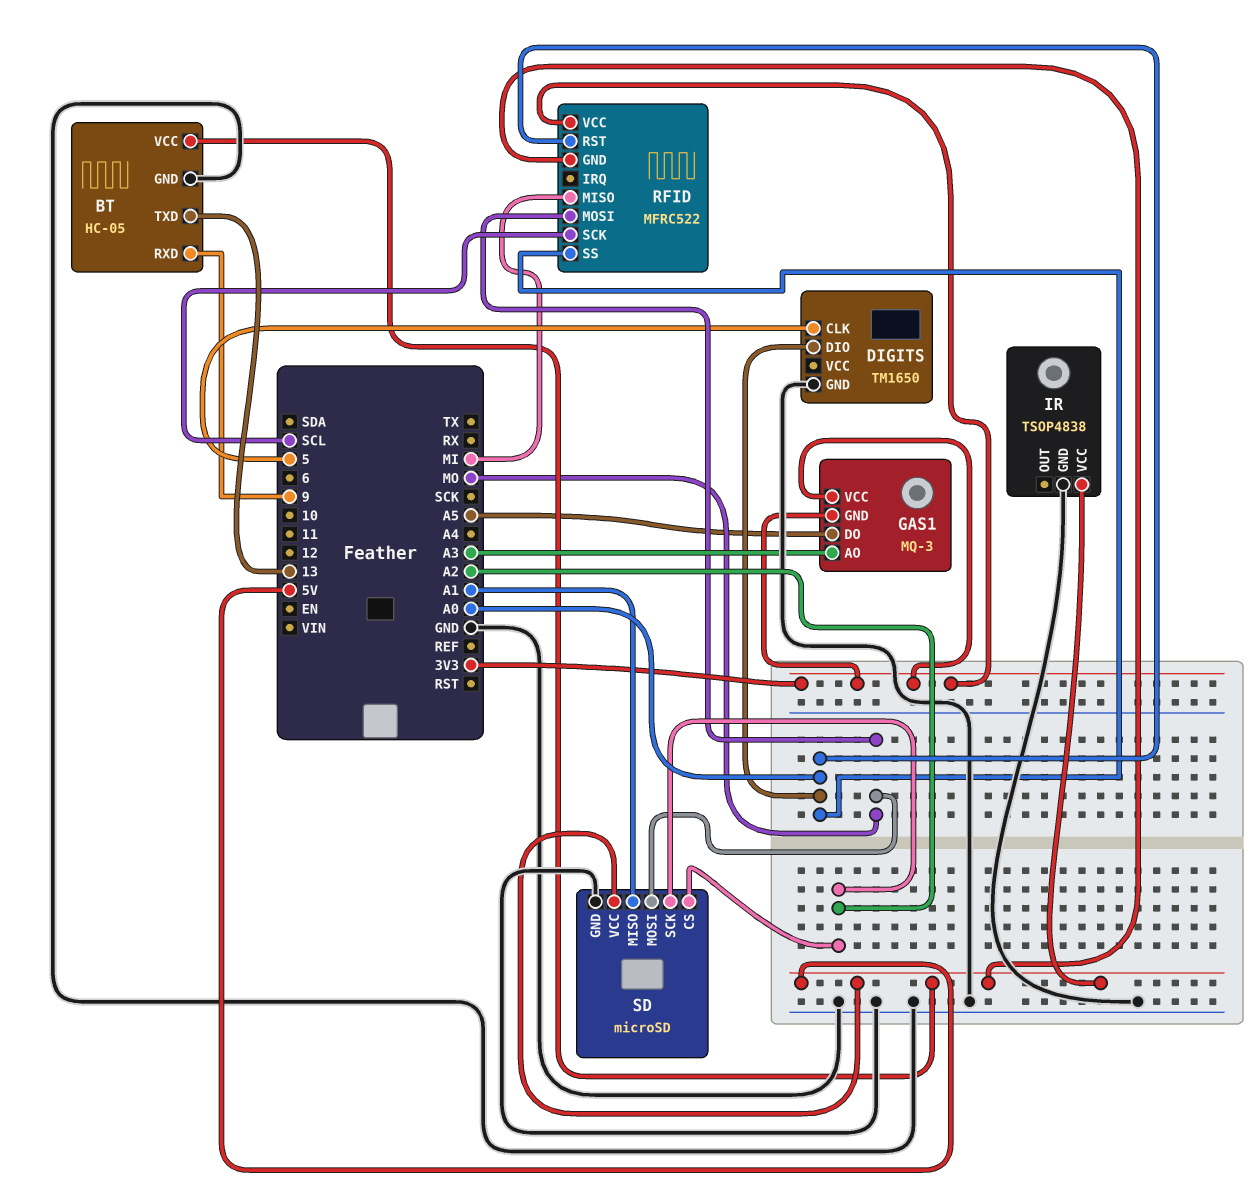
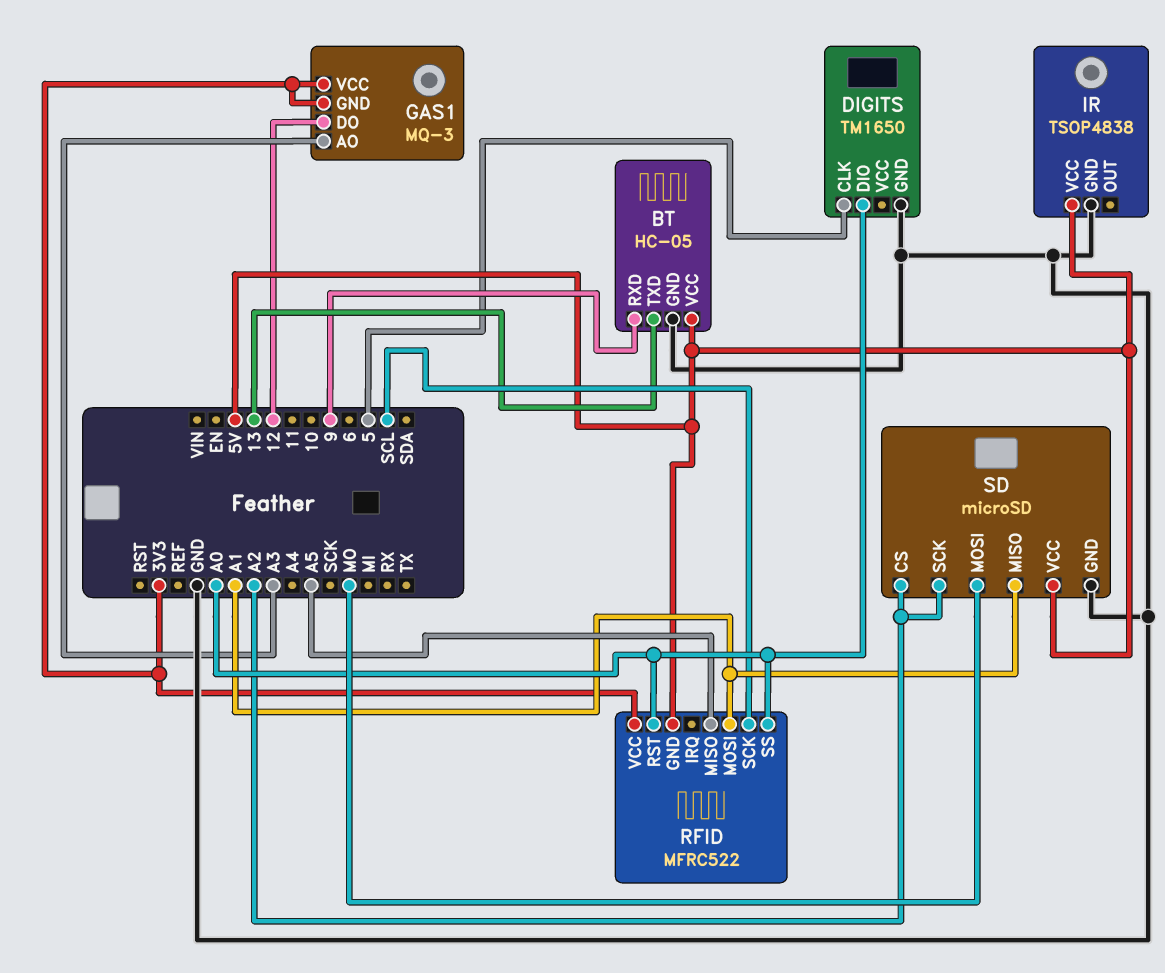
GAS1 pin DO: A5 -> 12
RFID pin MISO: MI -> A5
RFID pin MOSI: MO -> A1

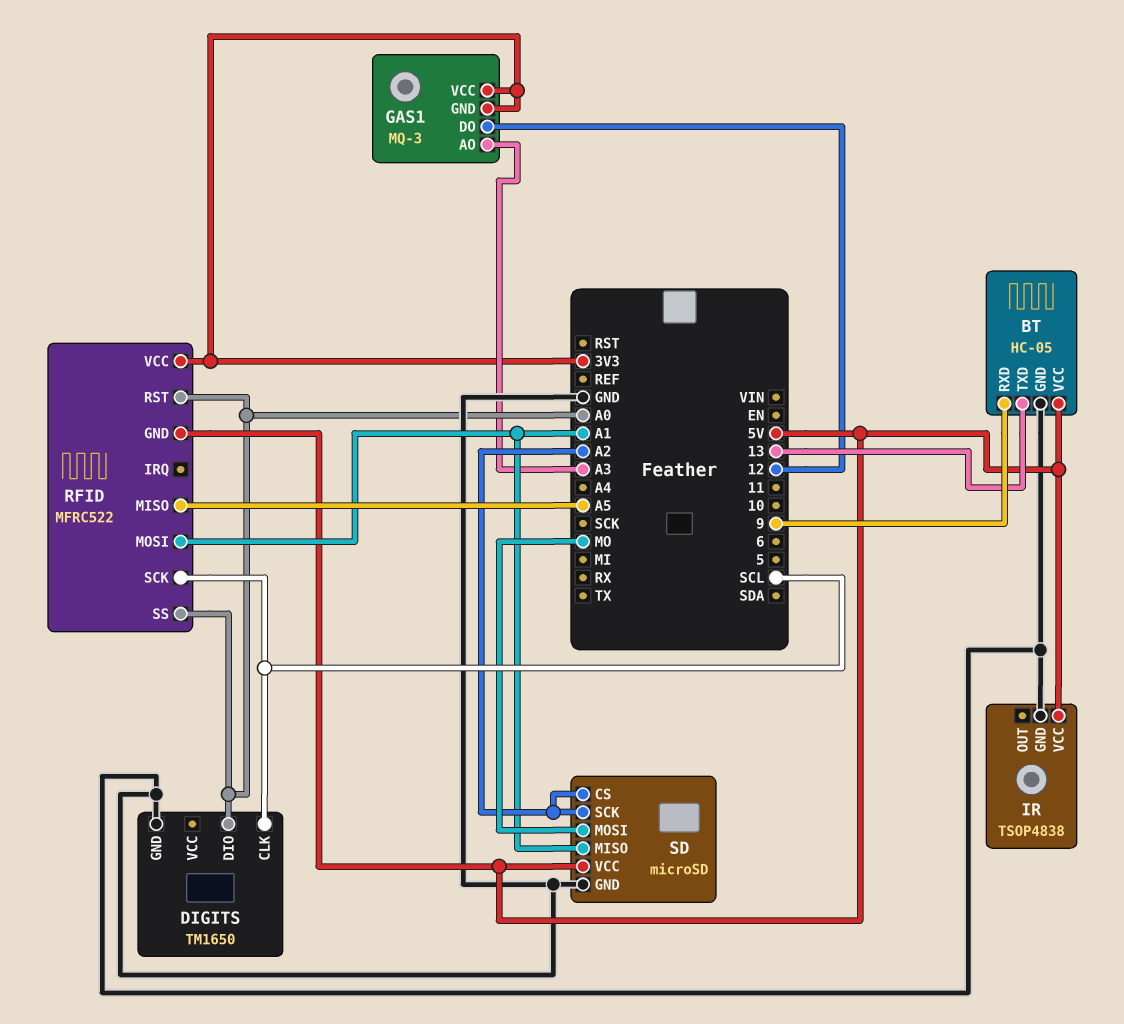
DIGITS pin CLK: 5 -> SCL

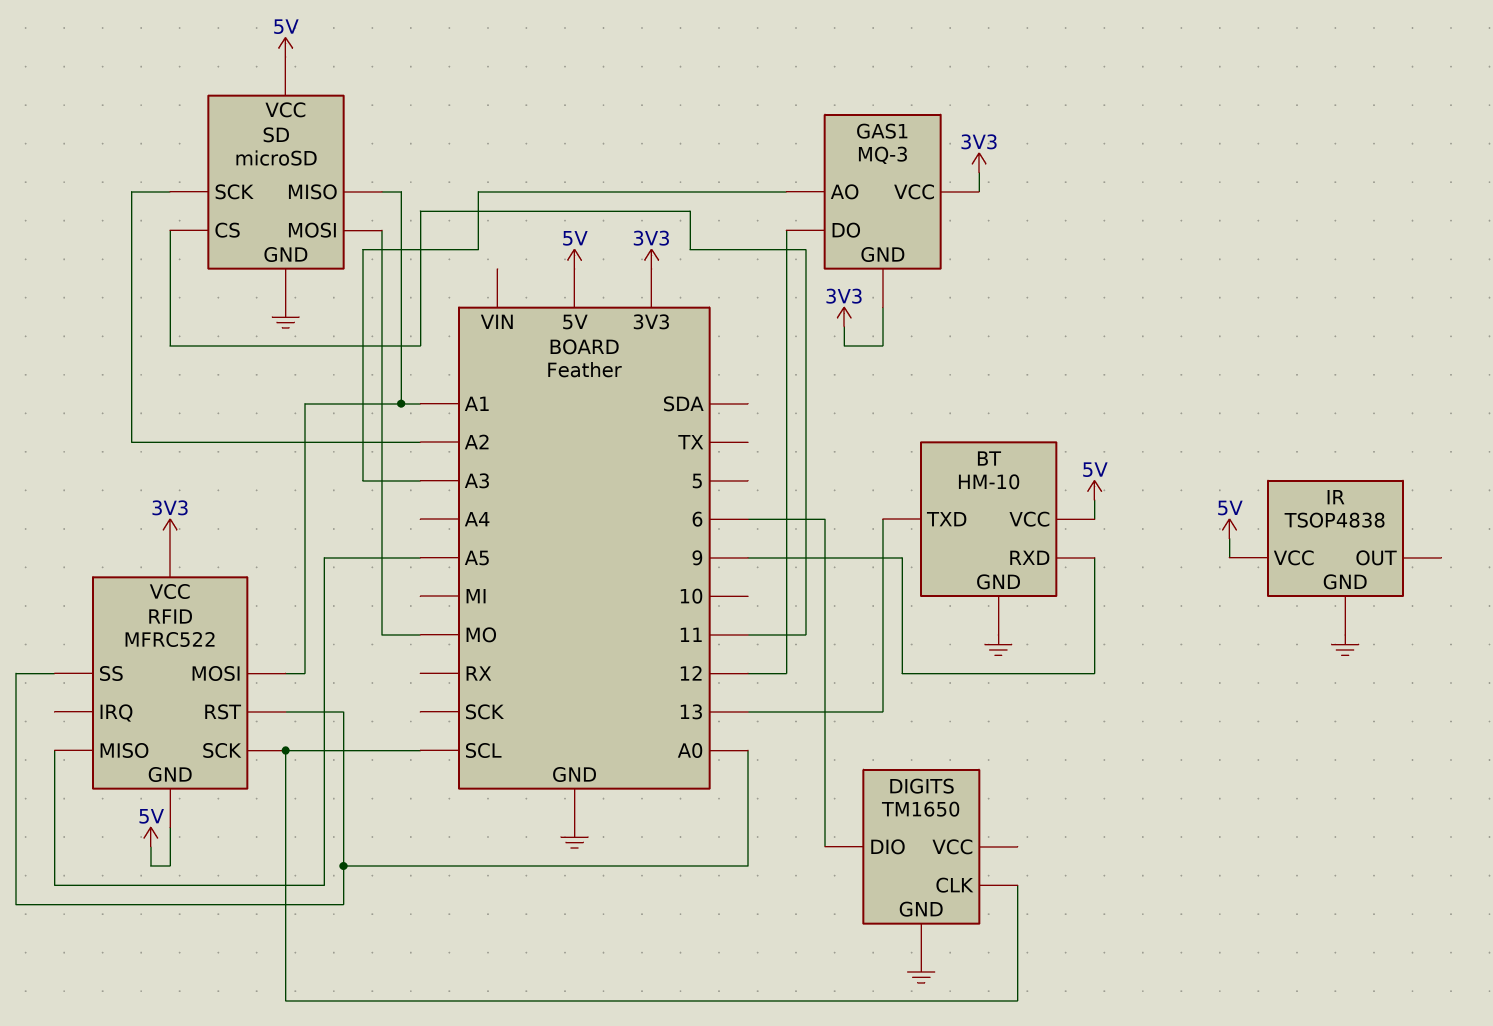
BT: HC-05 -> HM-10
DIGITS pin DIO: A0 -> 6
SD pin CS: A2 -> 11

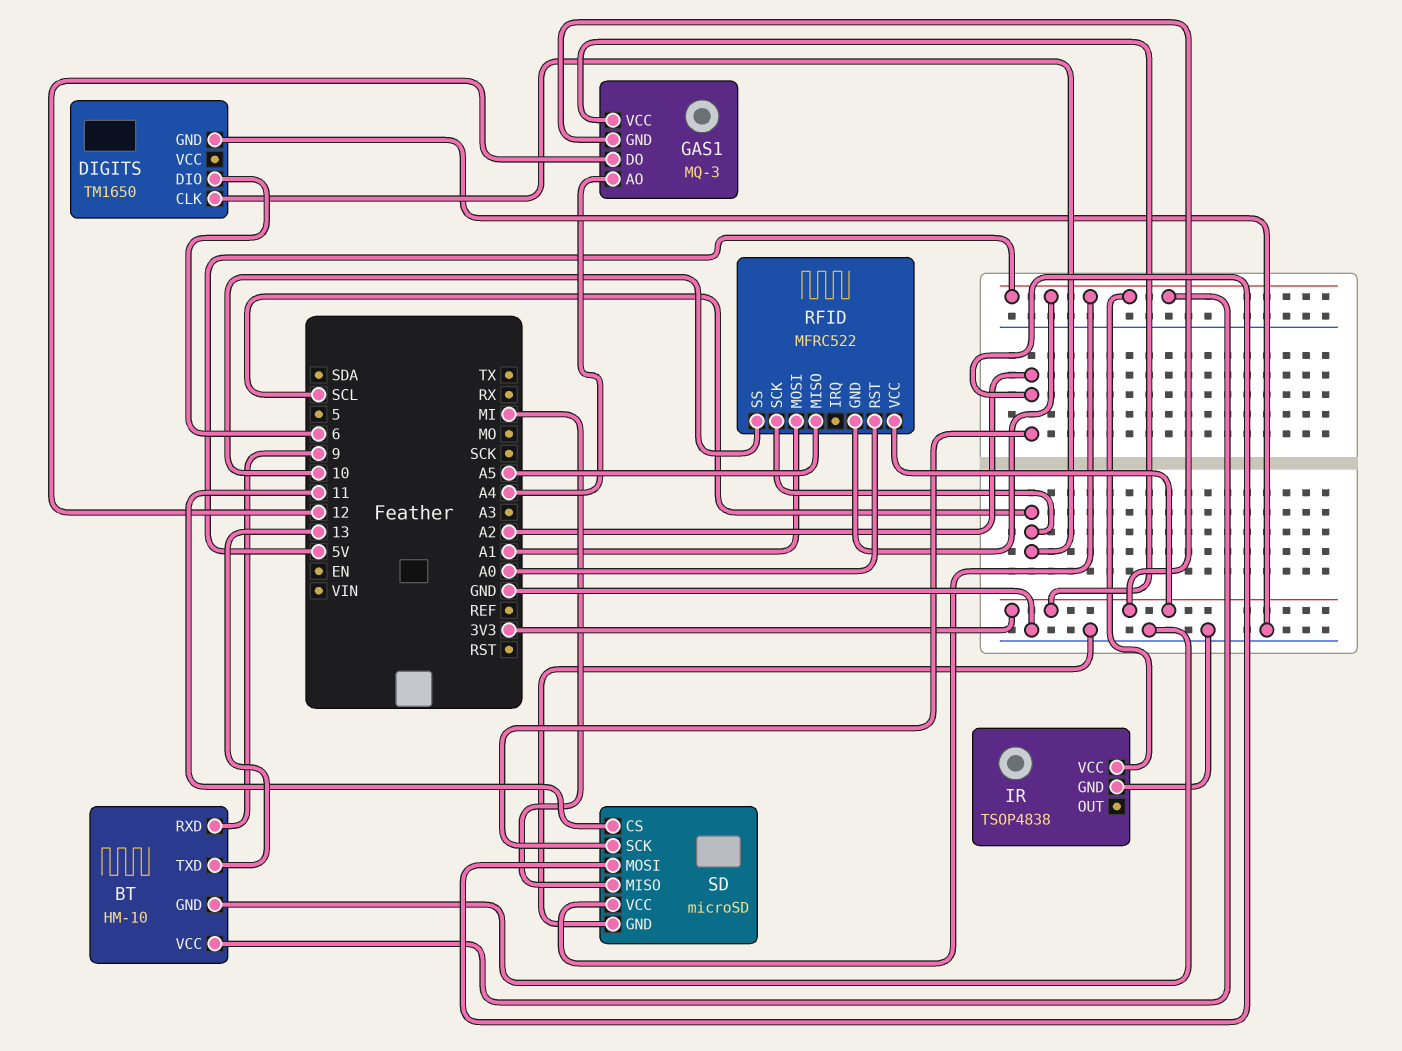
GAS1 pin AO: A3 -> A4
RFID pin SS: A0 -> 10
SD pin MISO: A1 -> MI
SD pin MOSI: MO -> A2

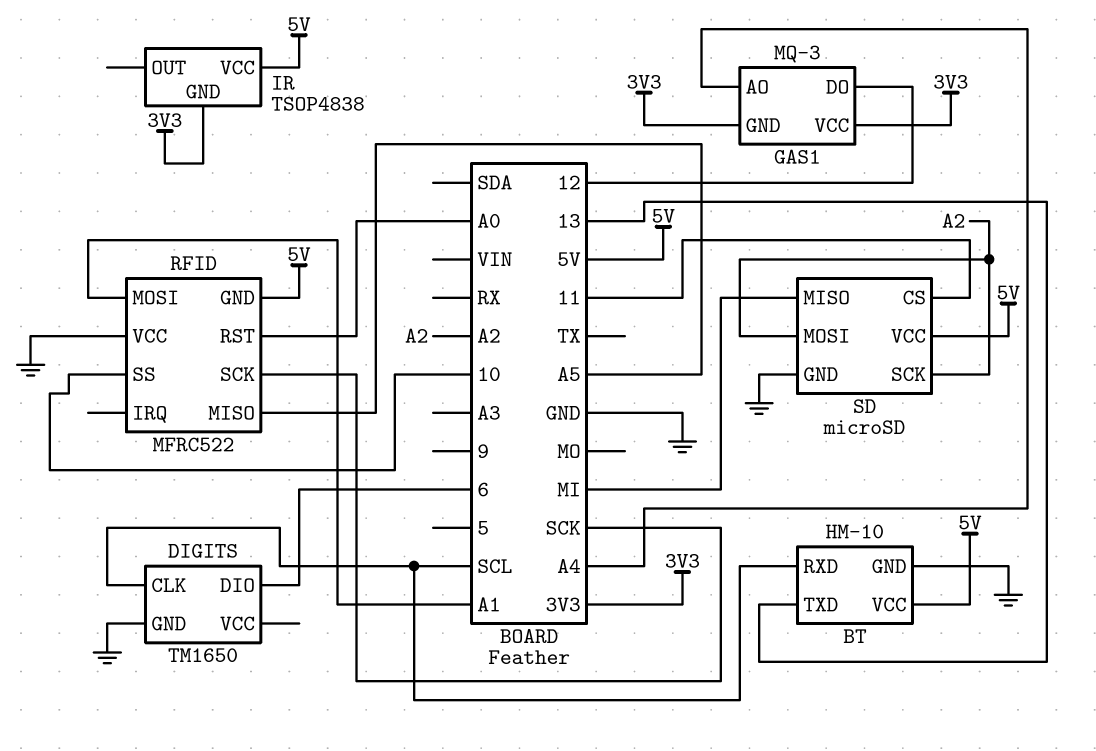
BT pin RXD: 9 -> SCL
IR pin GND: GND -> 3V3
RFID pin SCK: SCL -> SCK
RFID pin VCC: 3V3 -> GND

